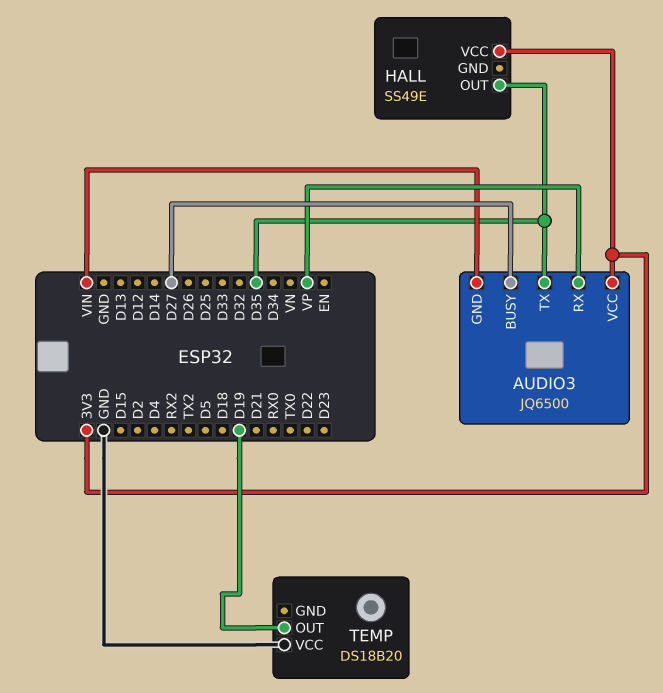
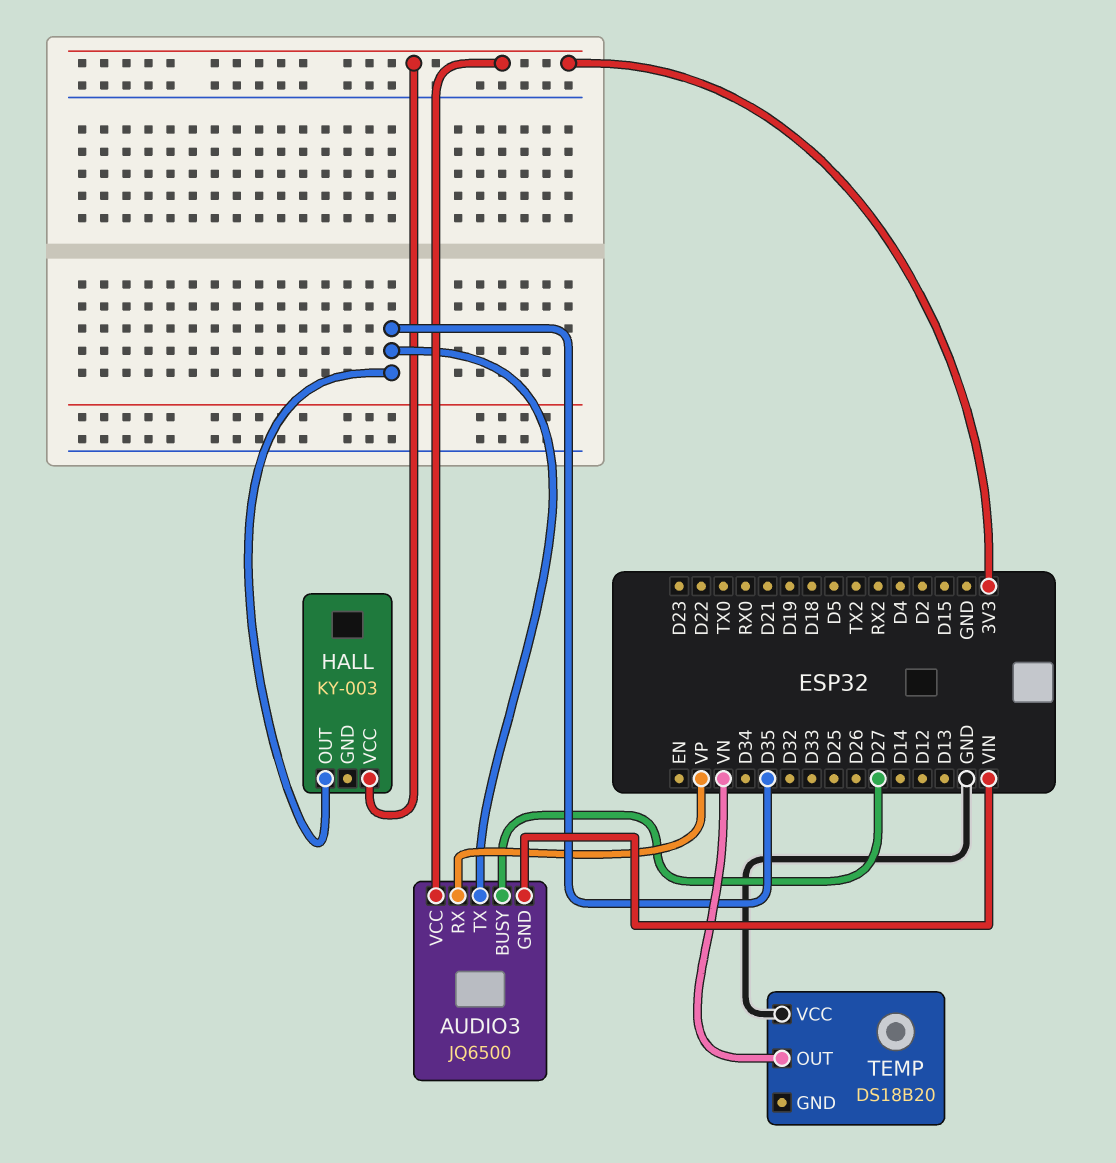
HALL: SS49E -> KY-003
TEMP pin OUT: D19 -> VN

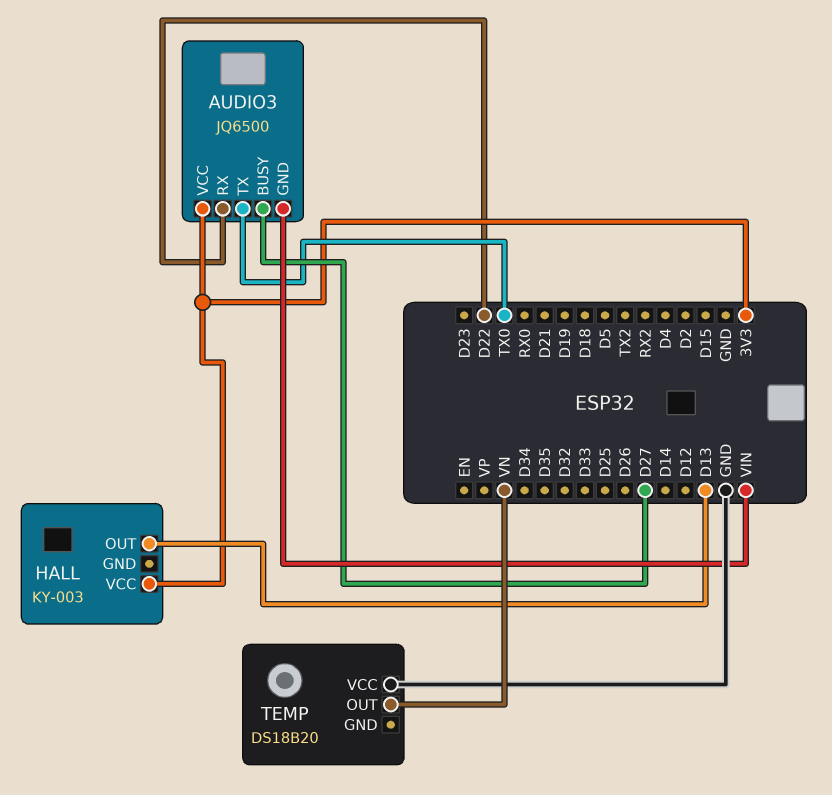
AUDIO3 pin RX: VP -> D22
AUDIO3 pin TX: D35 -> TX0
HALL pin OUT: D35 -> D13

